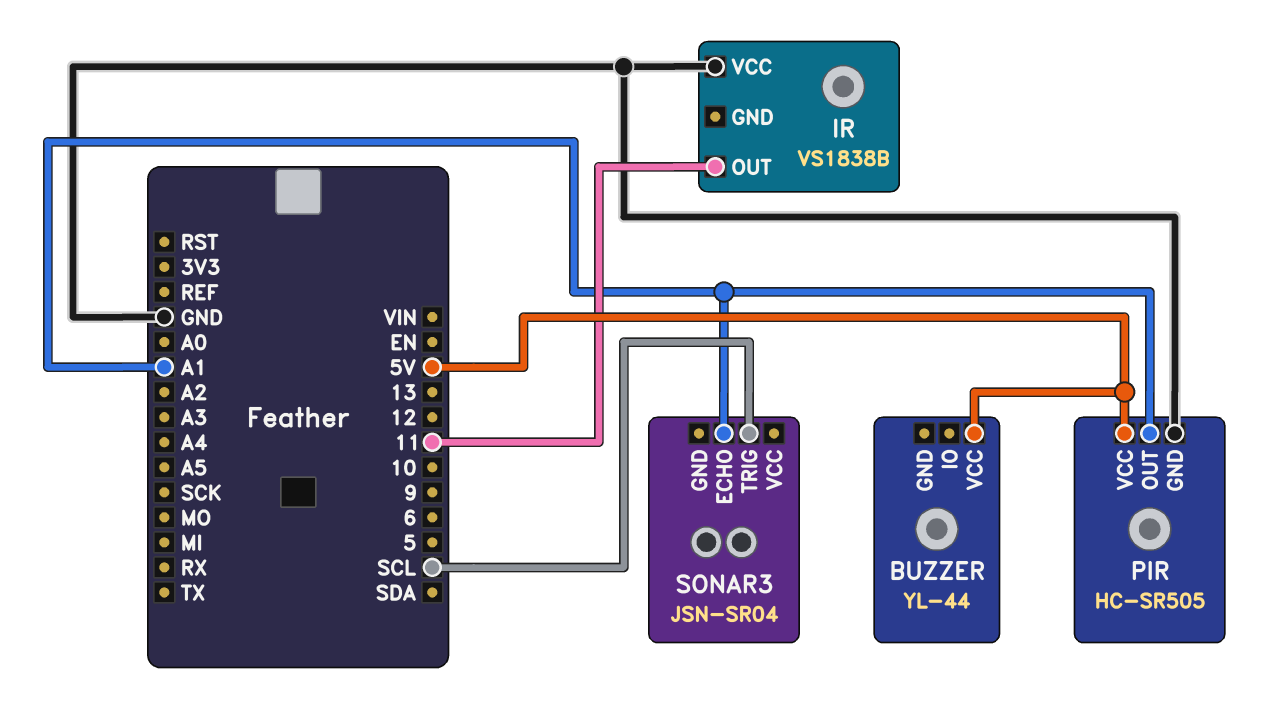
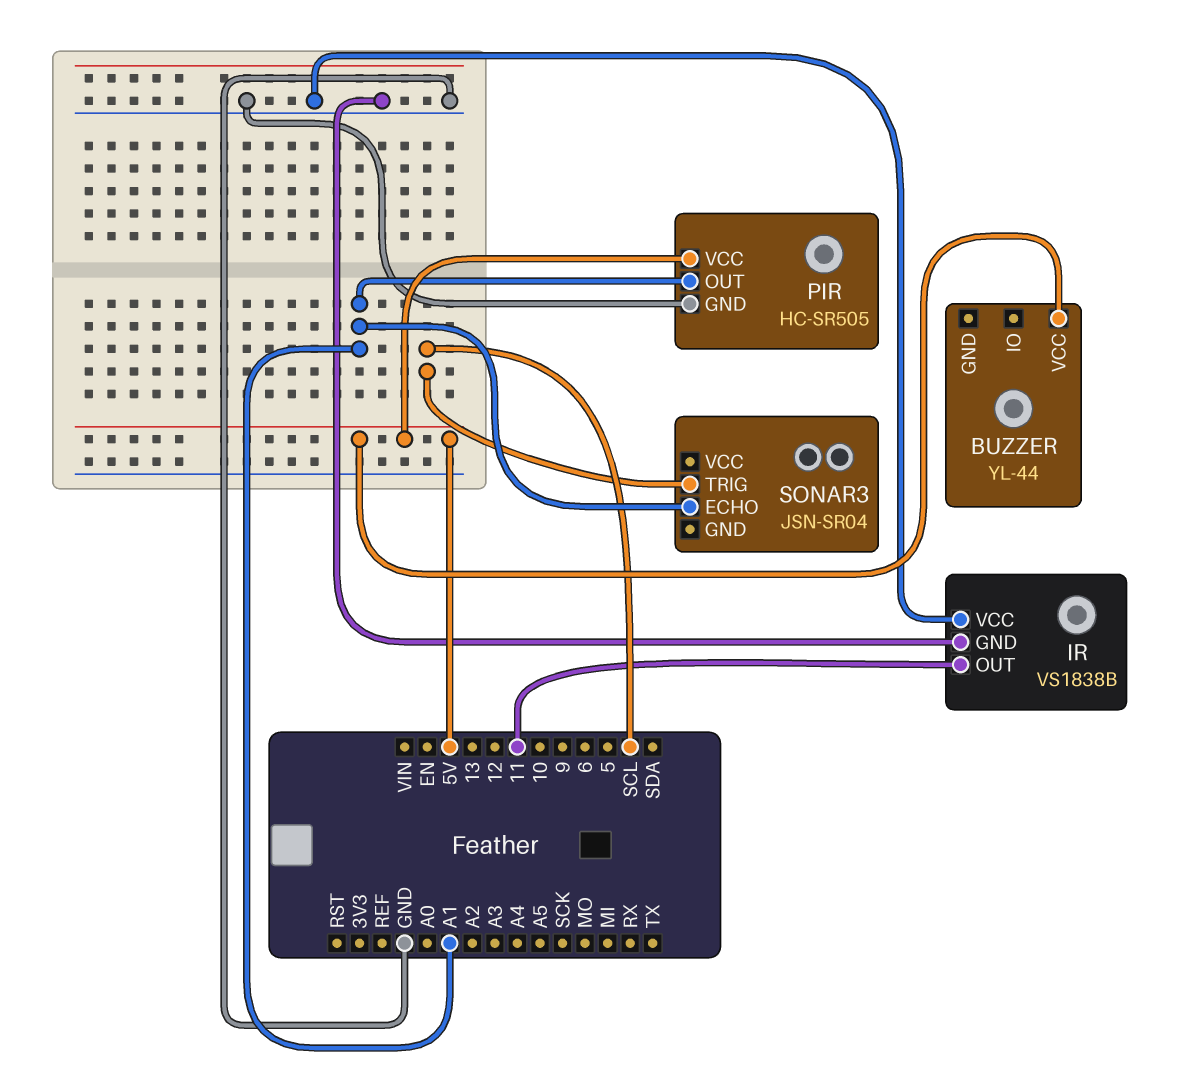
IR pin GND: none -> GND

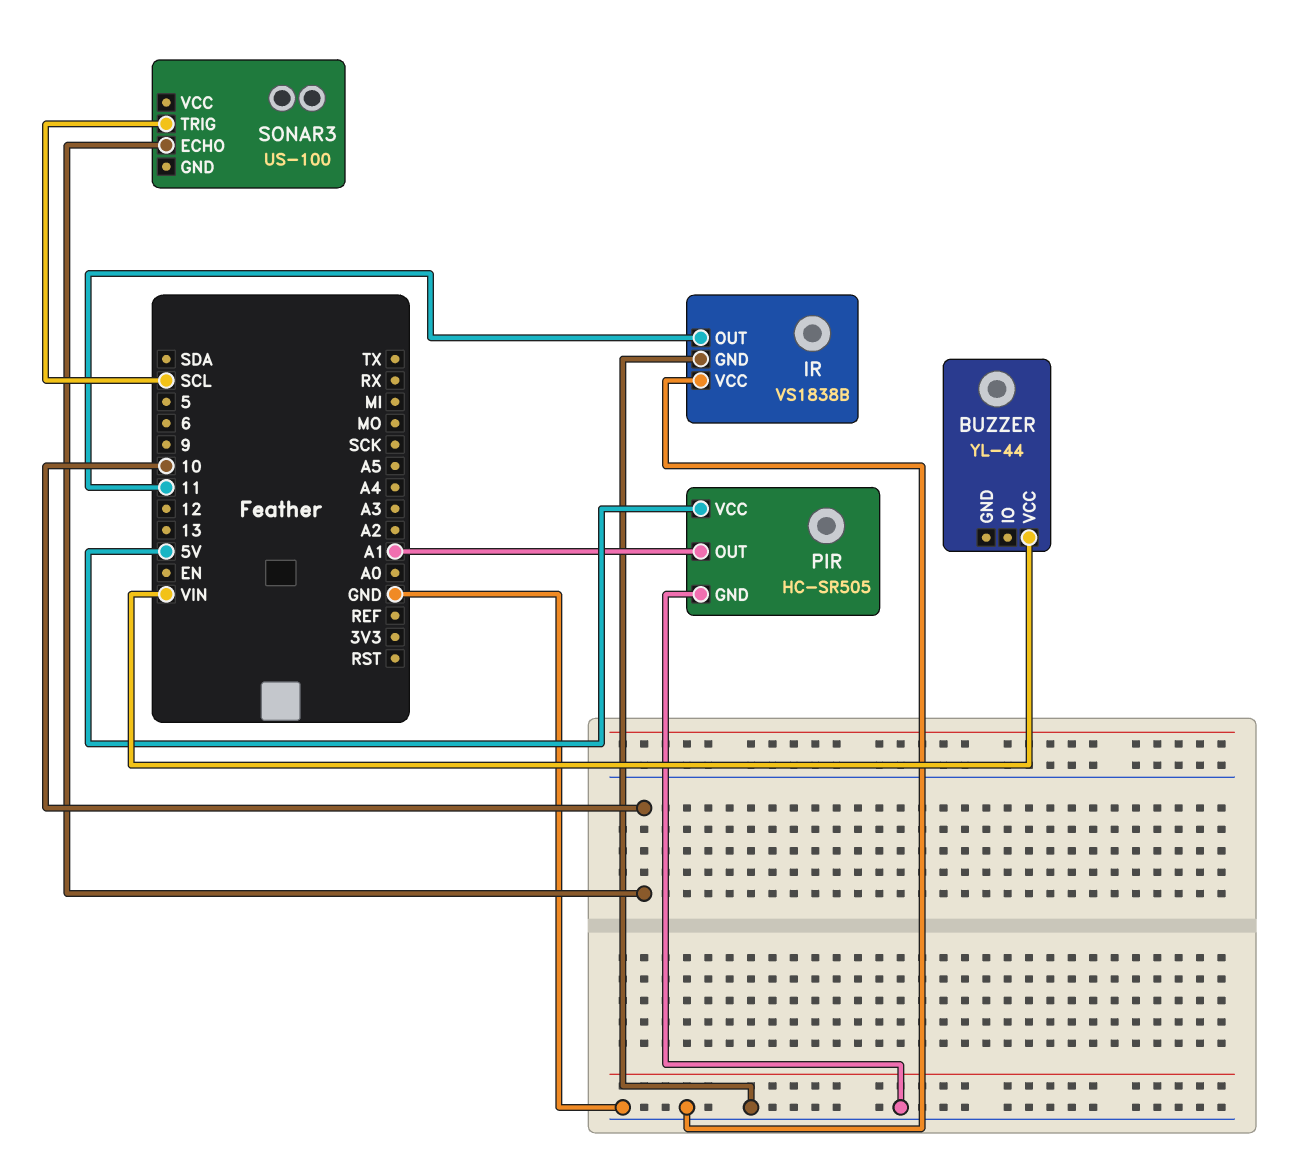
BUZZER pin VCC: 5V -> VIN
SONAR3: JSN-SR04 -> US-100
SONAR3 pin ECHO: A1 -> 10

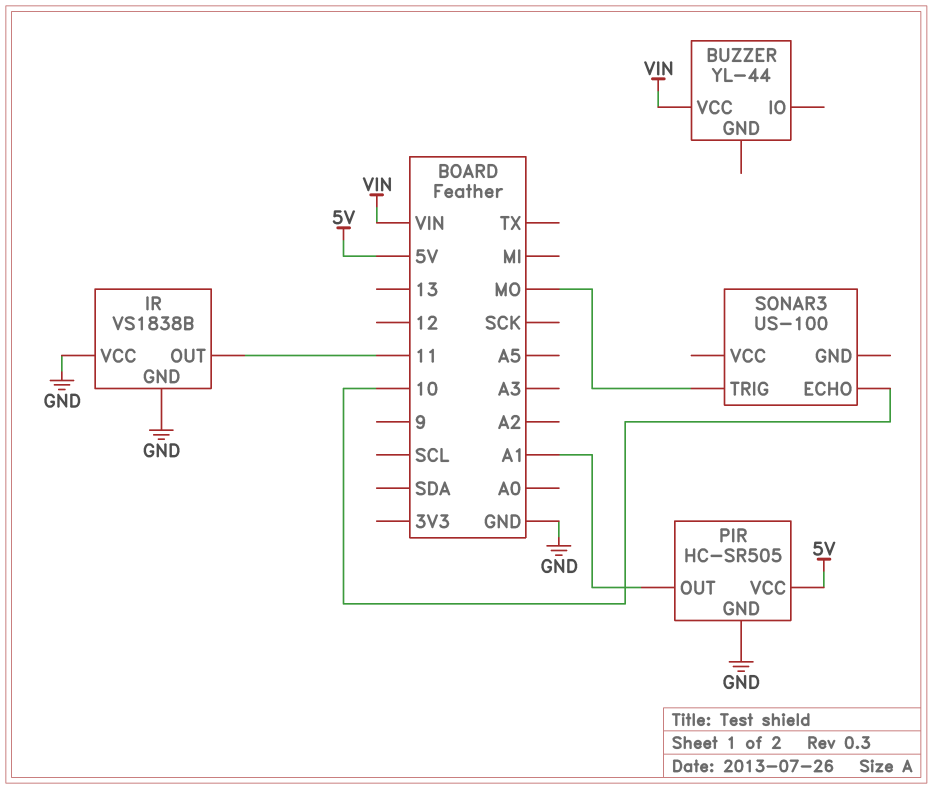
SONAR3 pin TRIG: SCL -> MO

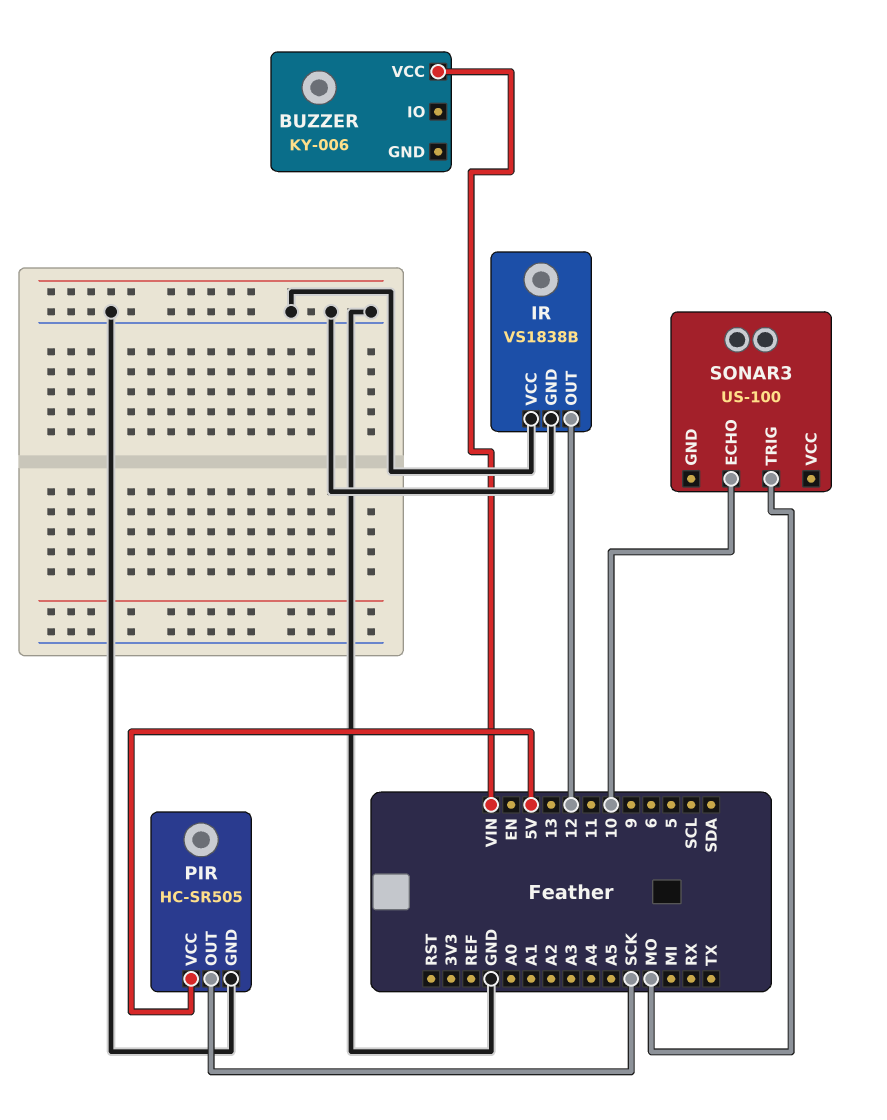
BUZZER: YL-44 -> KY-006
IR pin OUT: 11 -> 12
PIR pin OUT: A1 -> SCK

